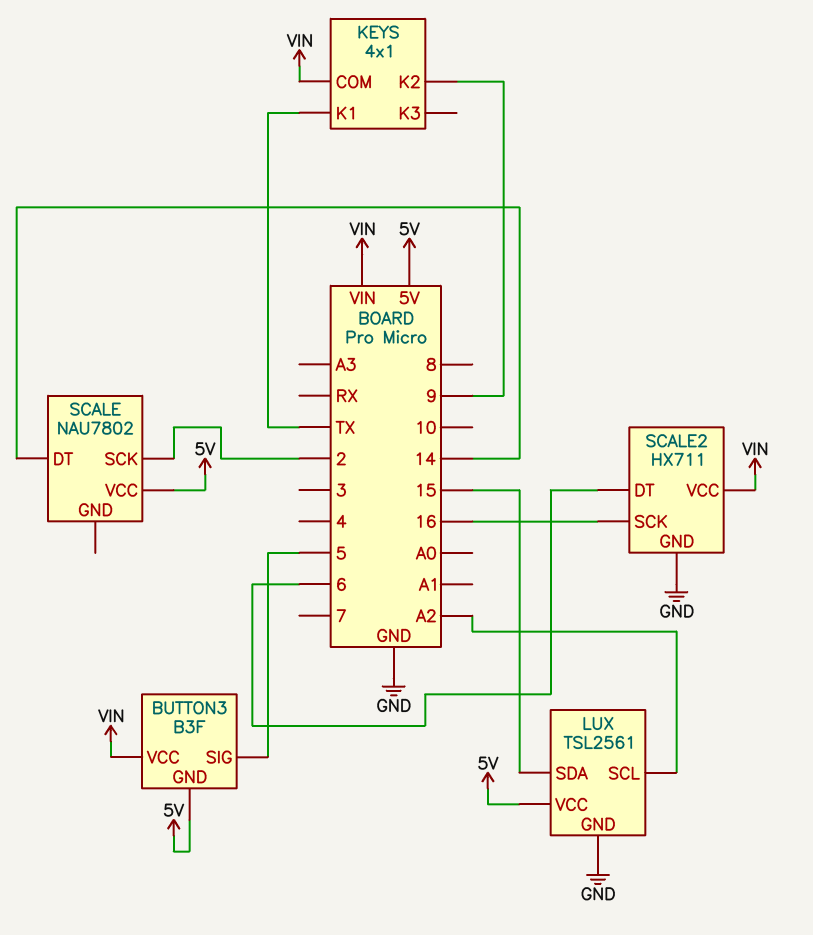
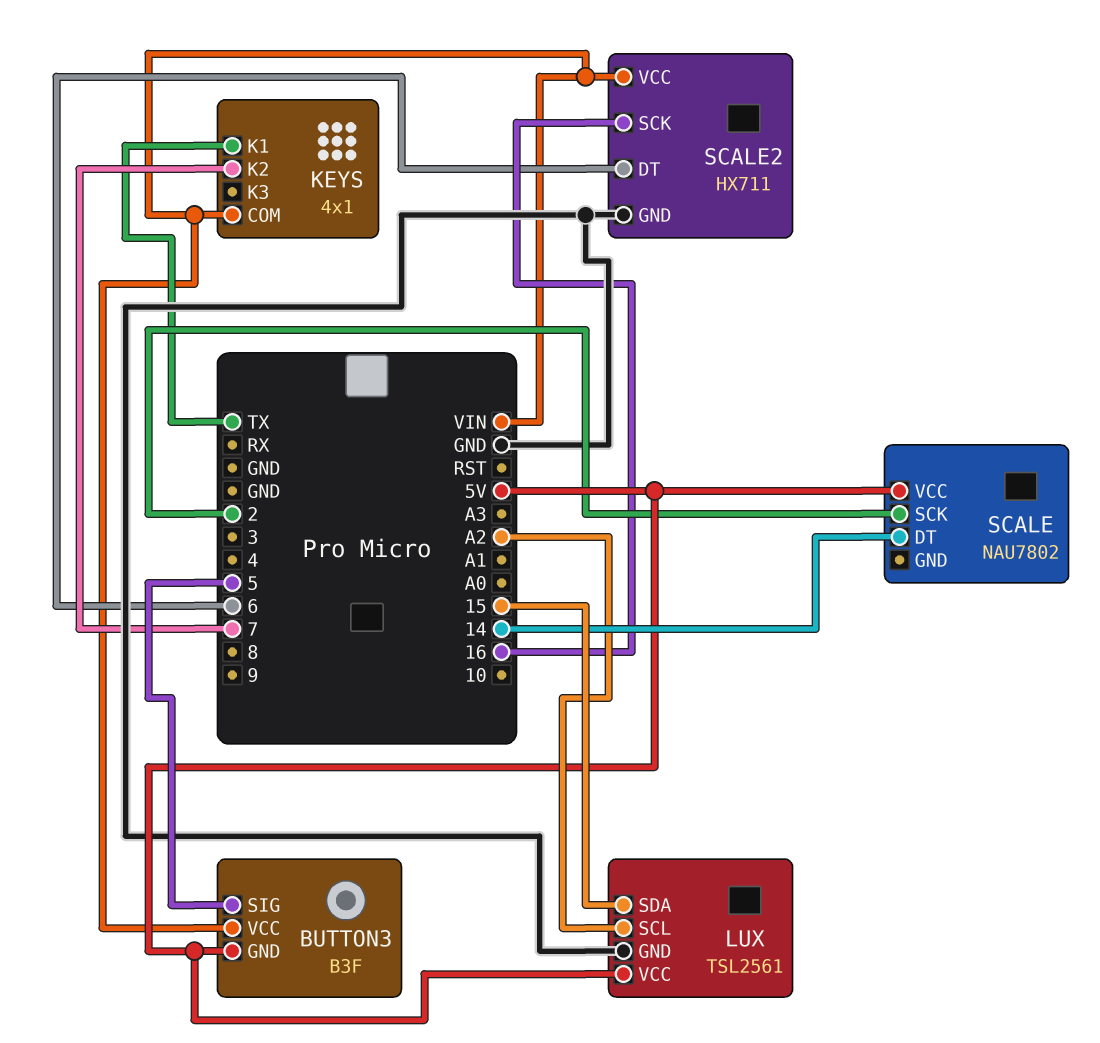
KEYS pin K2: 9 -> 7

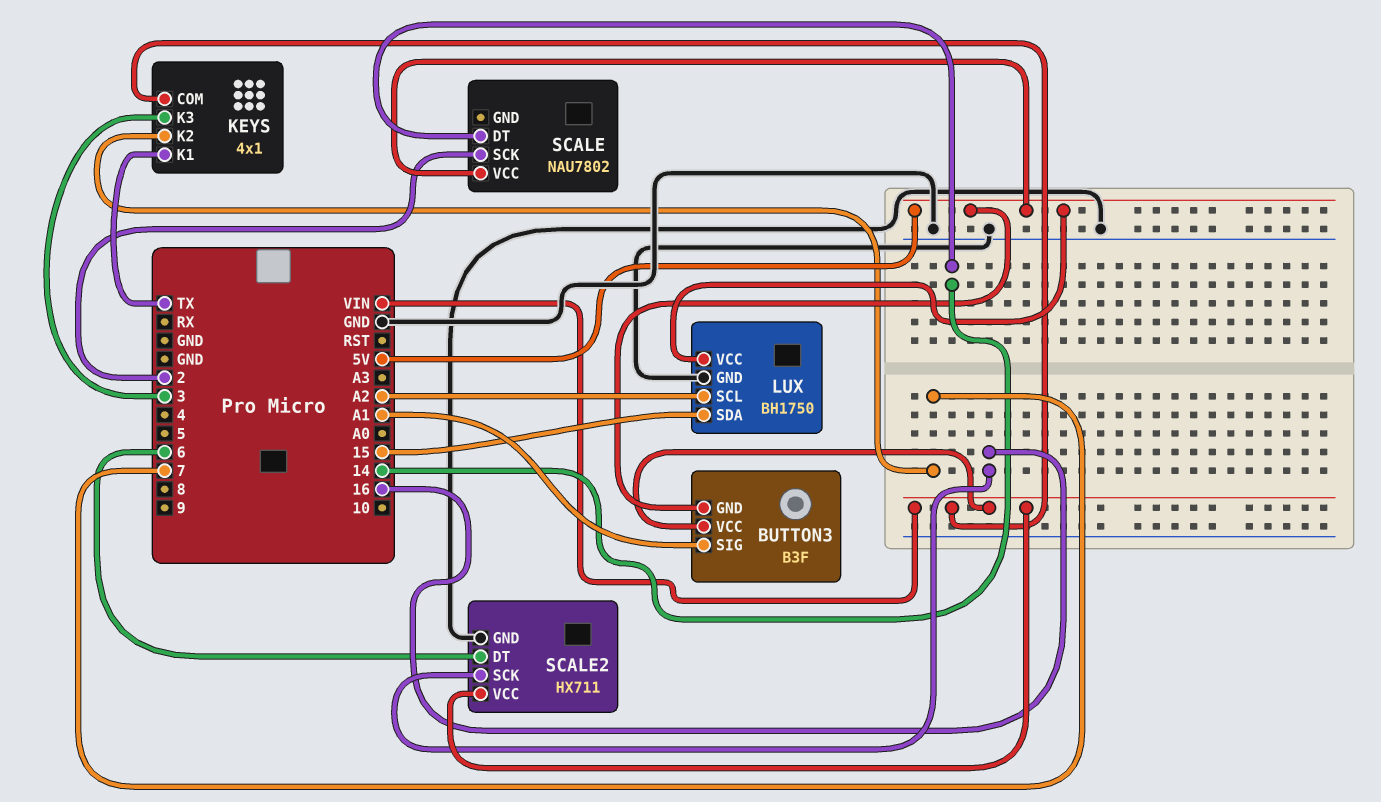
BUTTON3 pin SIG: 5 -> A1
KEYS pin K3: none -> 3
LUX: TSL2561 -> BH1750

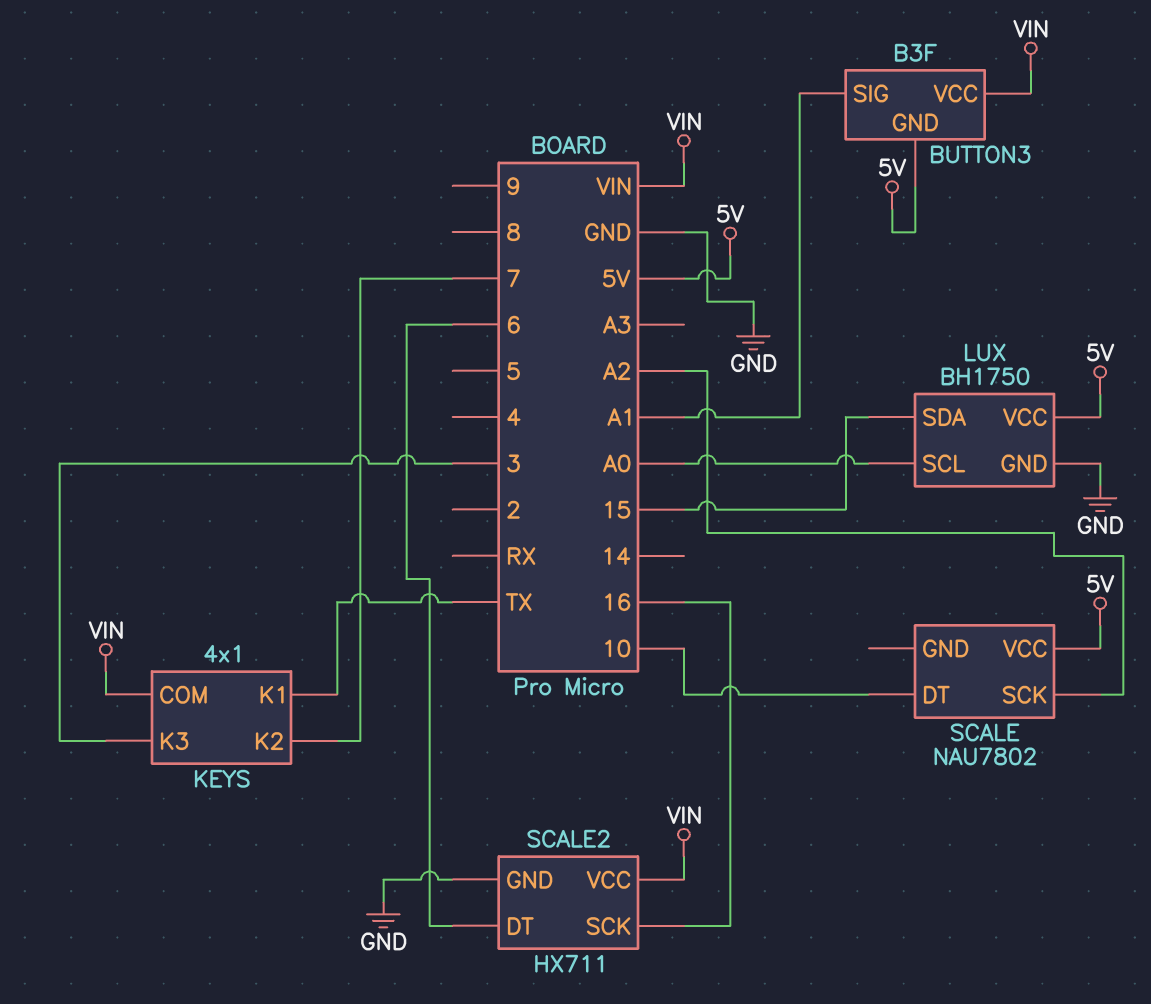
LUX pin SCL: A2 -> A0
SCALE pin DT: 14 -> 10
SCALE pin SCK: 2 -> A2

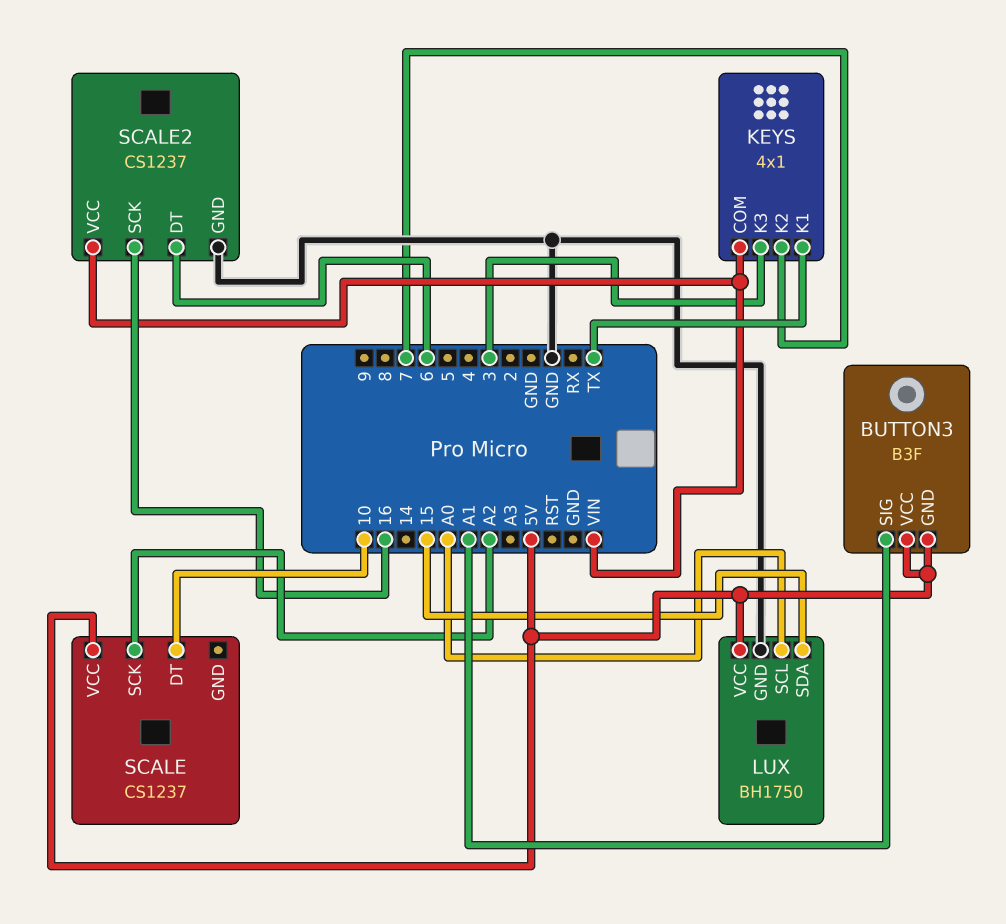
BUTTON3 pin VCC: VIN -> 5V
SCALE: NAU7802 -> CS1237
SCALE2: HX711 -> CS1237

